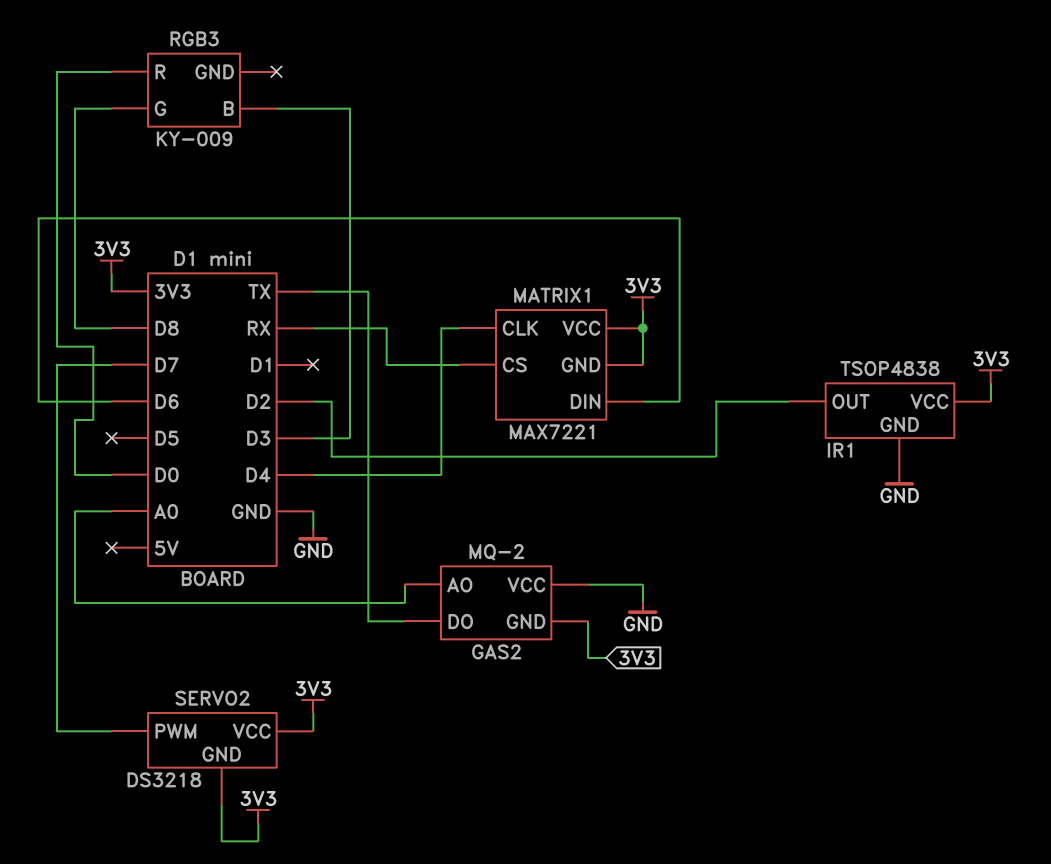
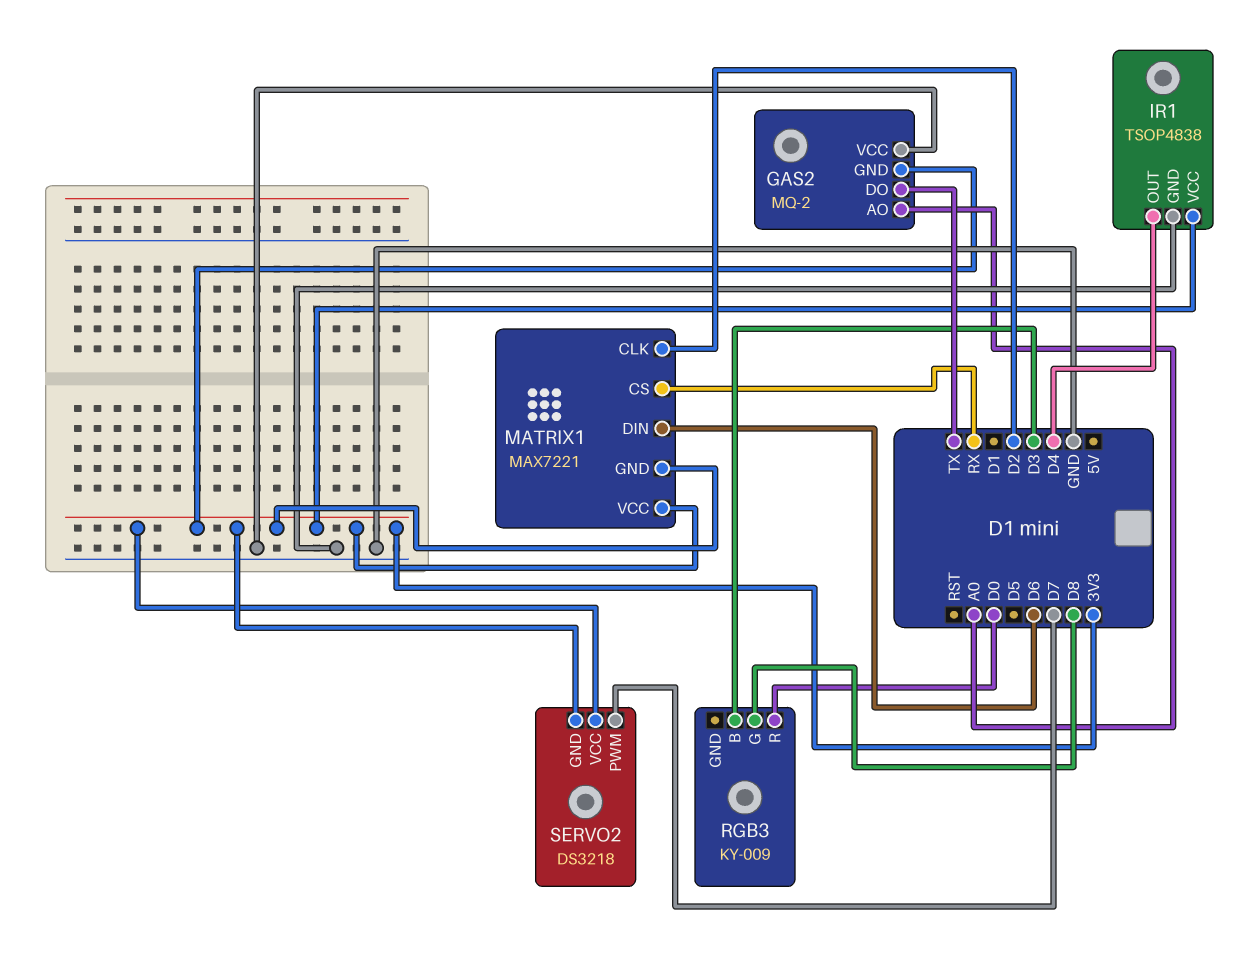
IR1 pin OUT: D2 -> D4
MATRIX1 pin CLK: D4 -> D2

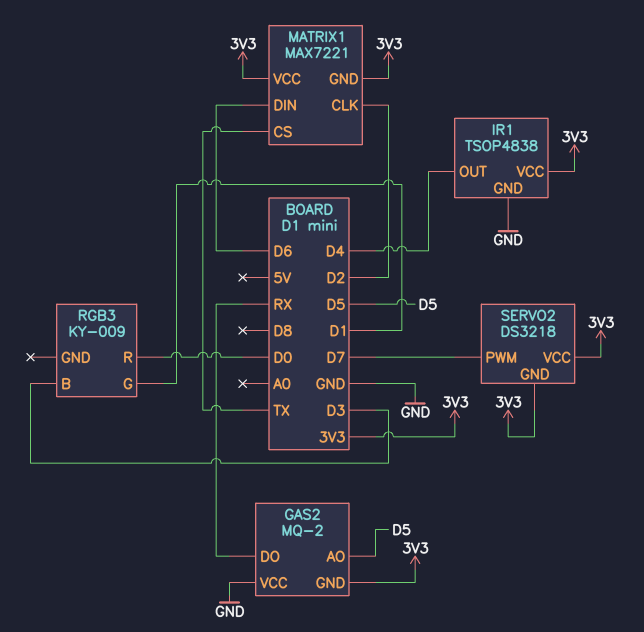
GAS2 pin AO: A0 -> D5
GAS2 pin DO: TX -> RX
MATRIX1 pin CS: RX -> TX
RGB3 pin G: D8 -> D1

